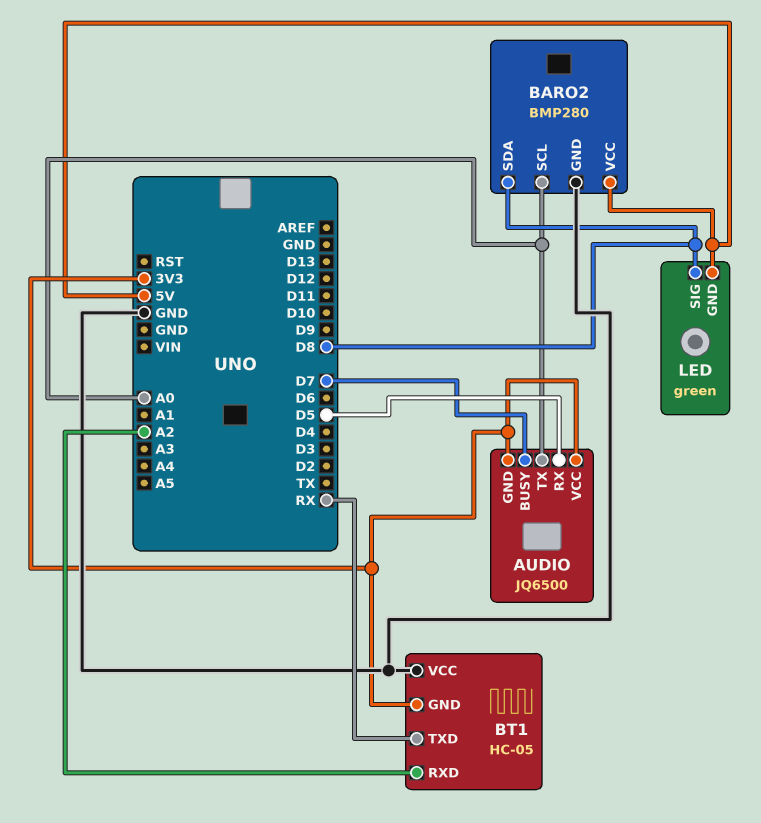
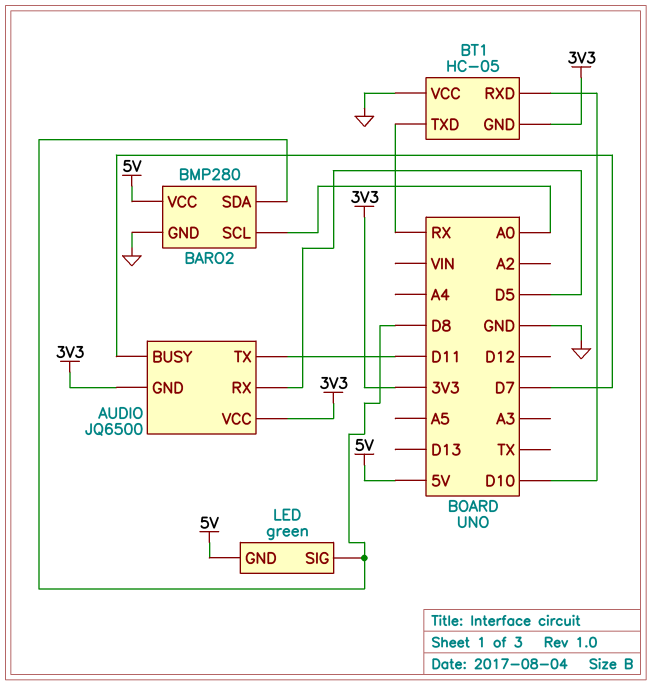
AUDIO pin TX: A0 -> D11
BT1 pin RXD: A2 -> D10

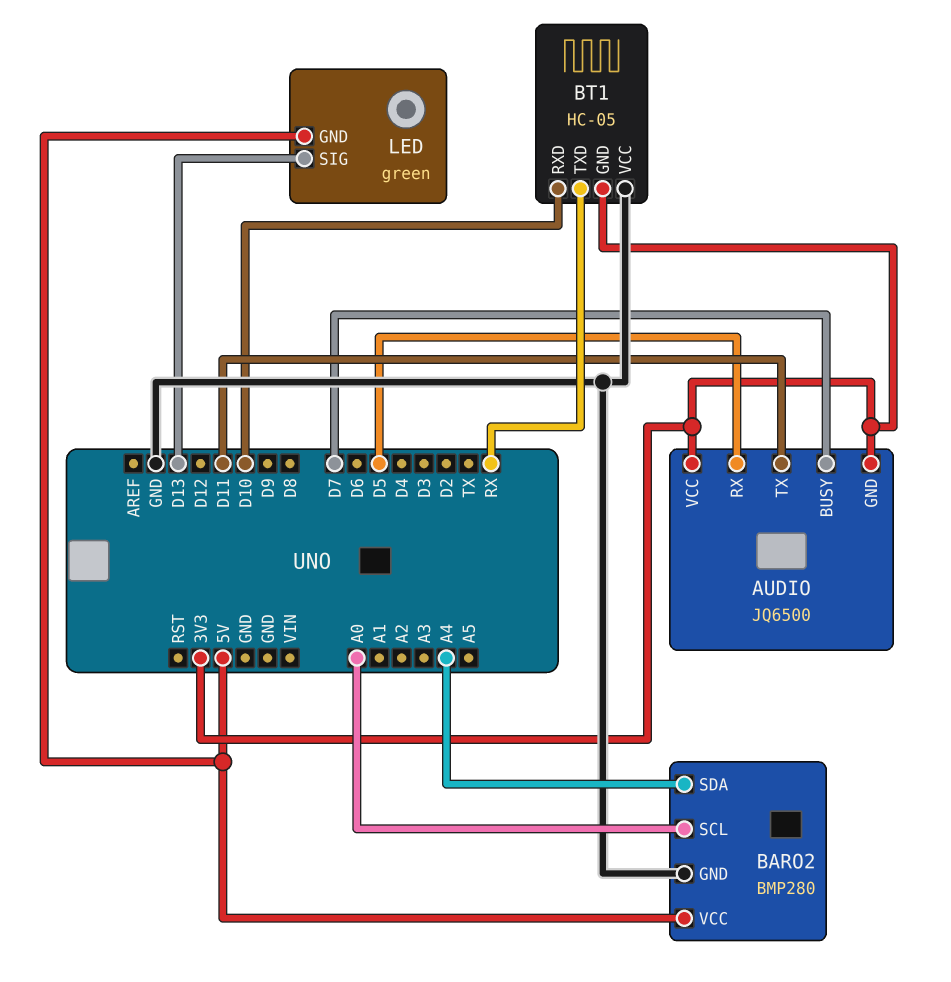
BARO2 pin SDA: D8 -> A4
LED pin SIG: D8 -> D13

